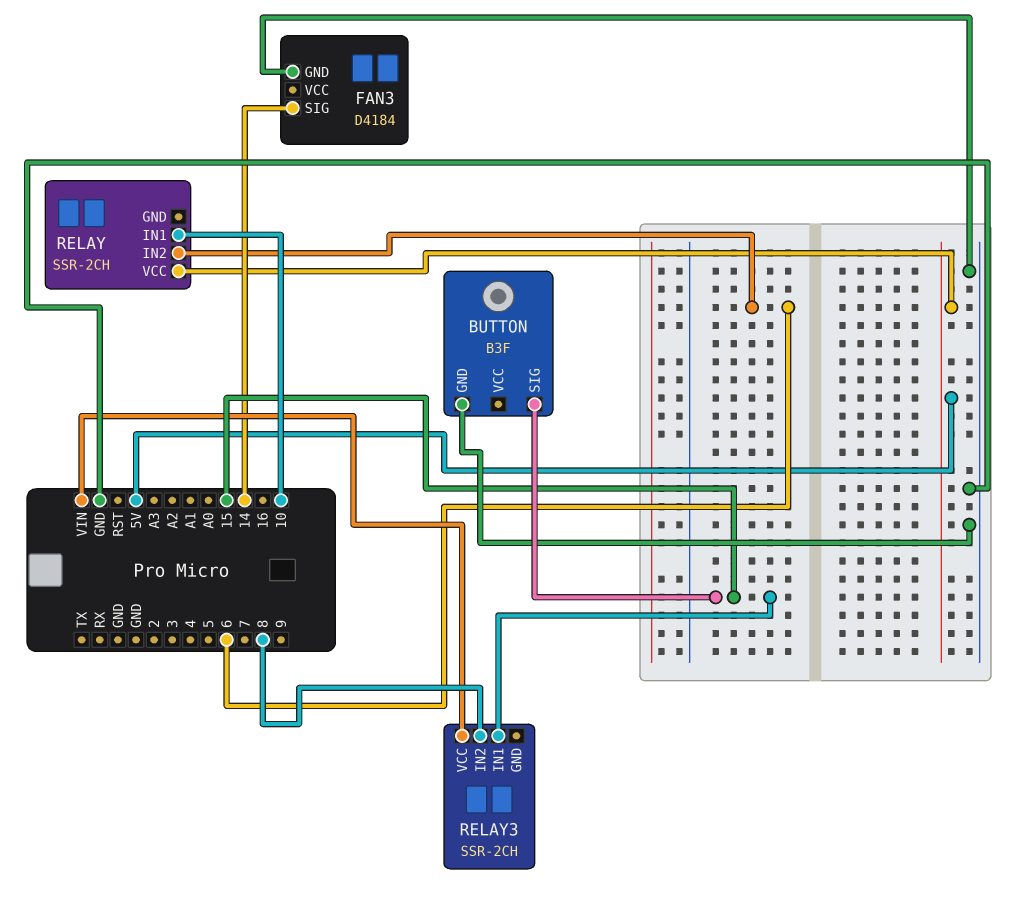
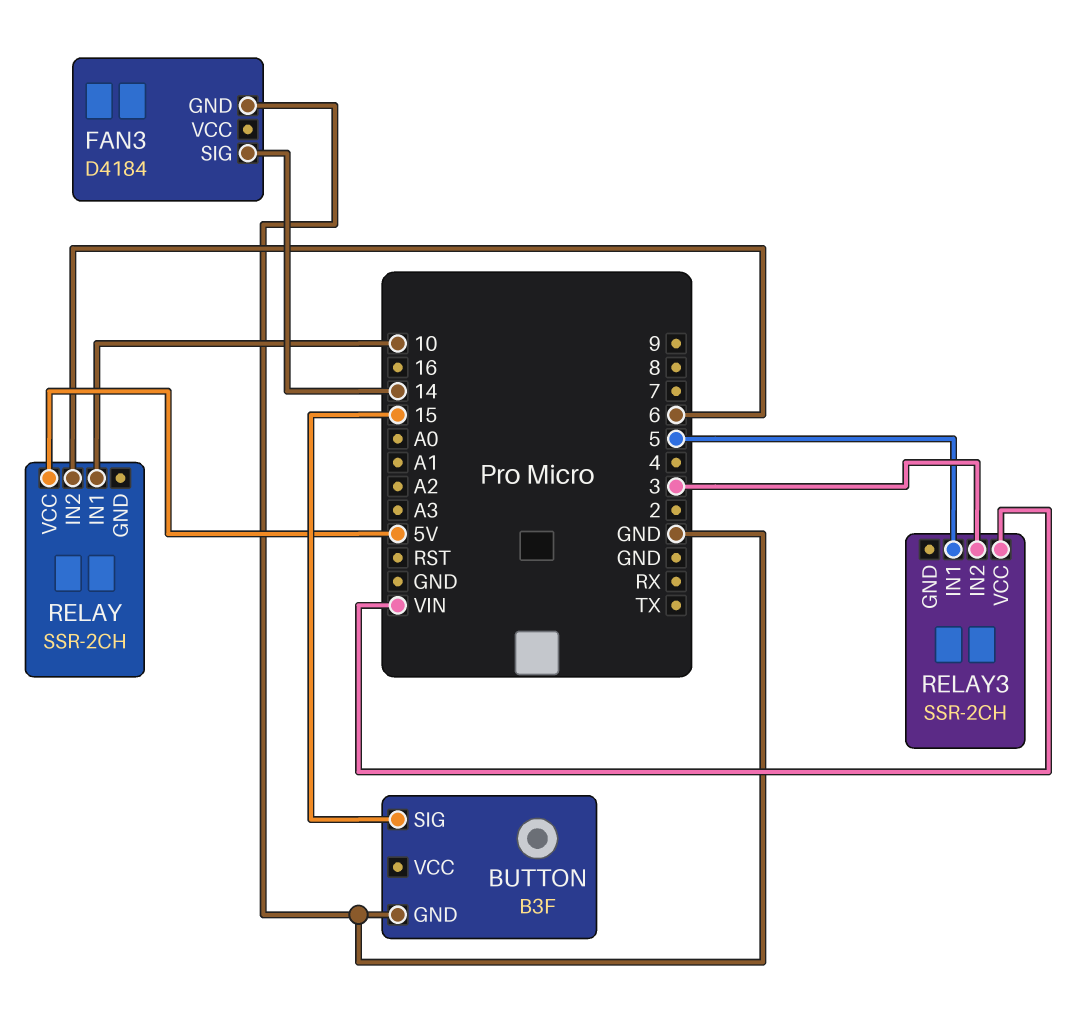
RELAY3 pin IN1: 15 -> 5
RELAY3 pin IN2: 8 -> 3

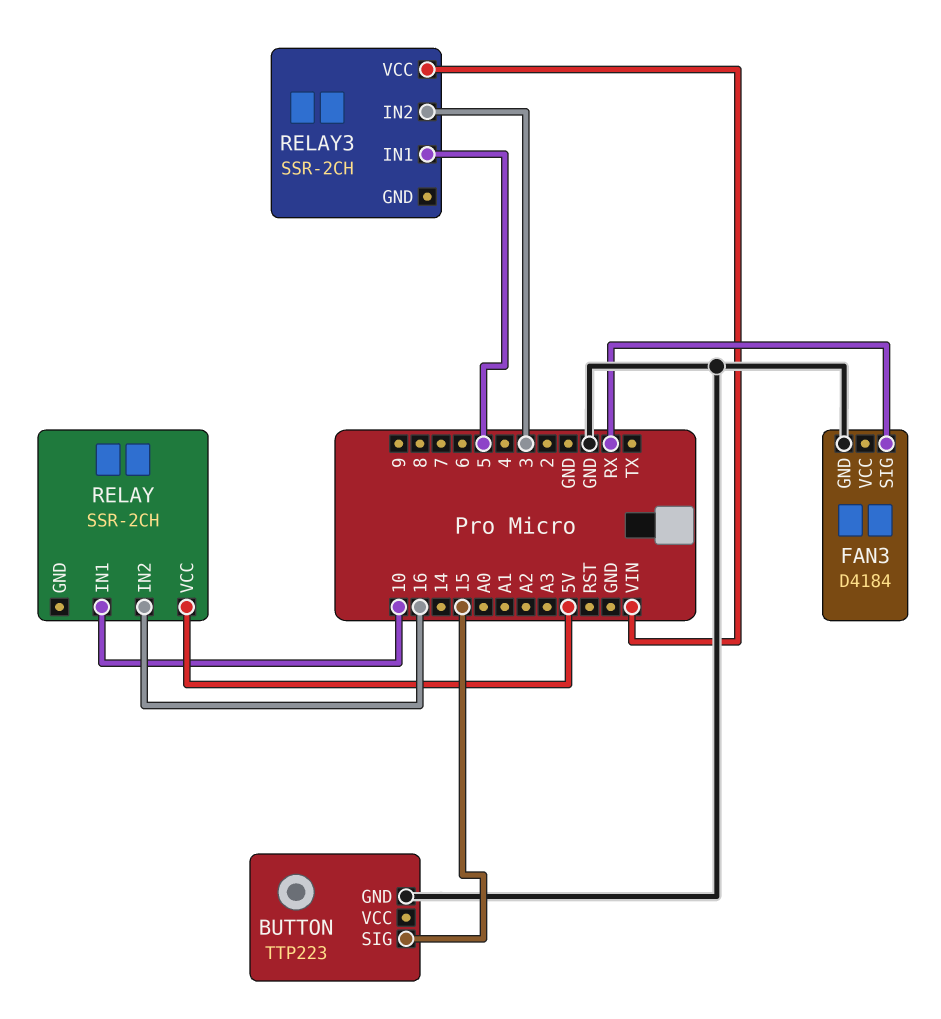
BUTTON: B3F -> TTP223
FAN3 pin SIG: 14 -> RX
RELAY pin IN2: 6 -> 16

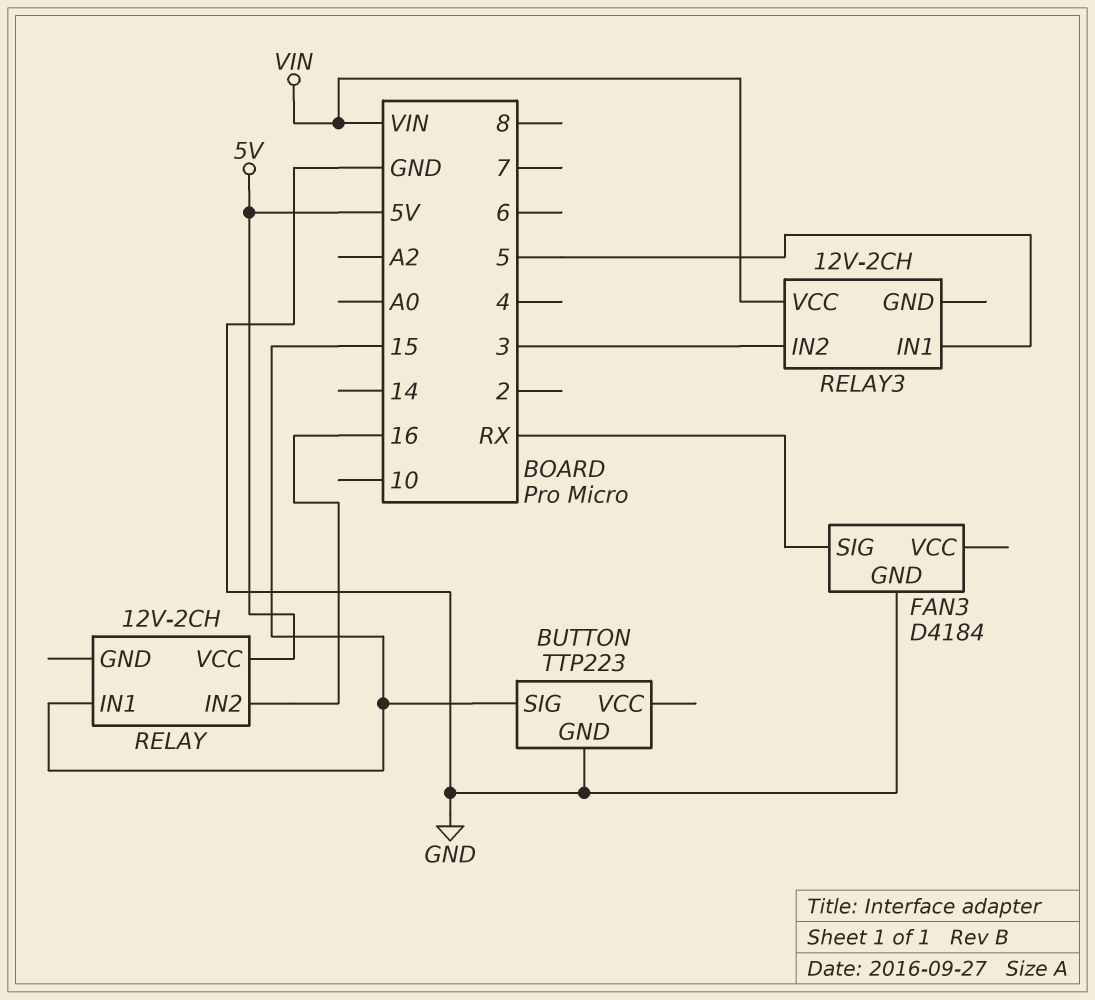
RELAY: SSR-2CH -> 12V-2CH
RELAY pin IN1: 10 -> 15
RELAY3: SSR-2CH -> 12V-2CH

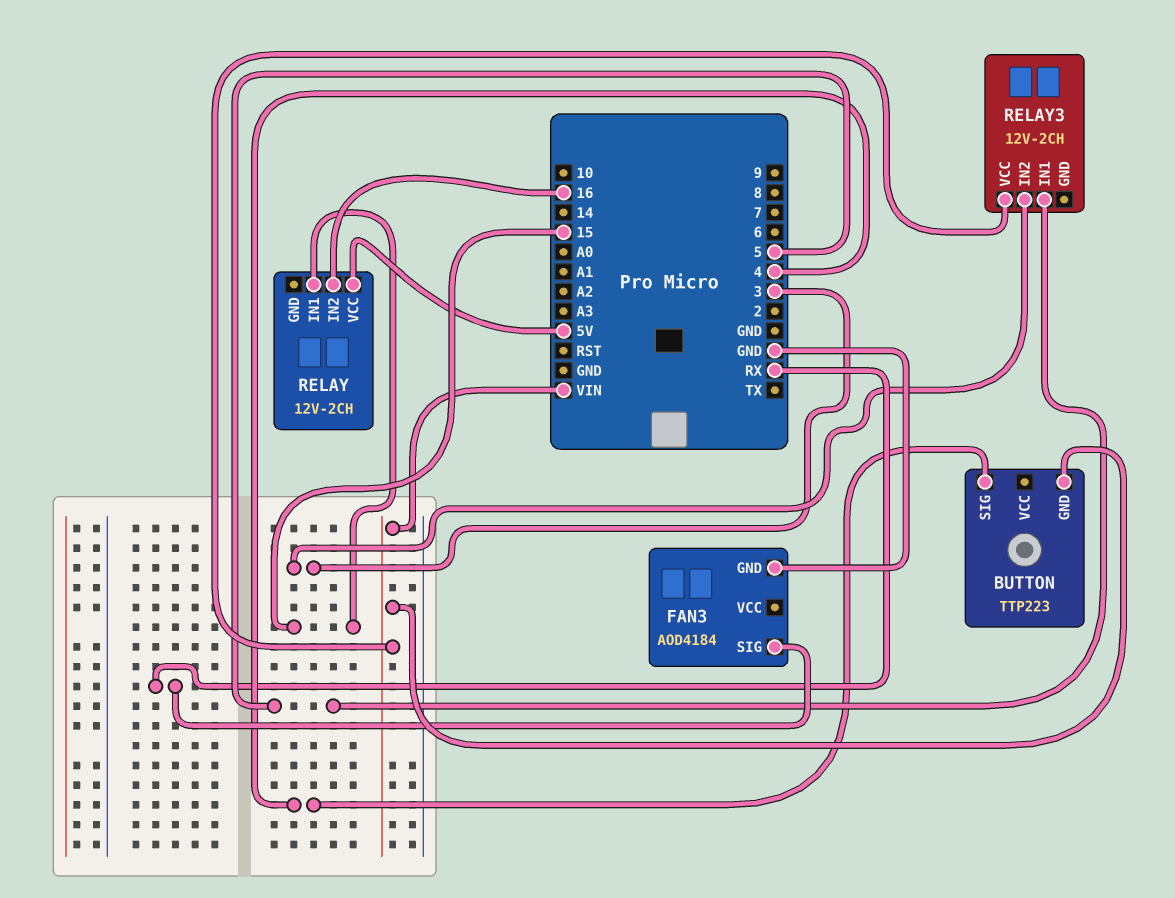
BUTTON pin GND: GND -> VIN
BUTTON pin SIG: 15 -> 4
FAN3: D4184 -> AOD4184

